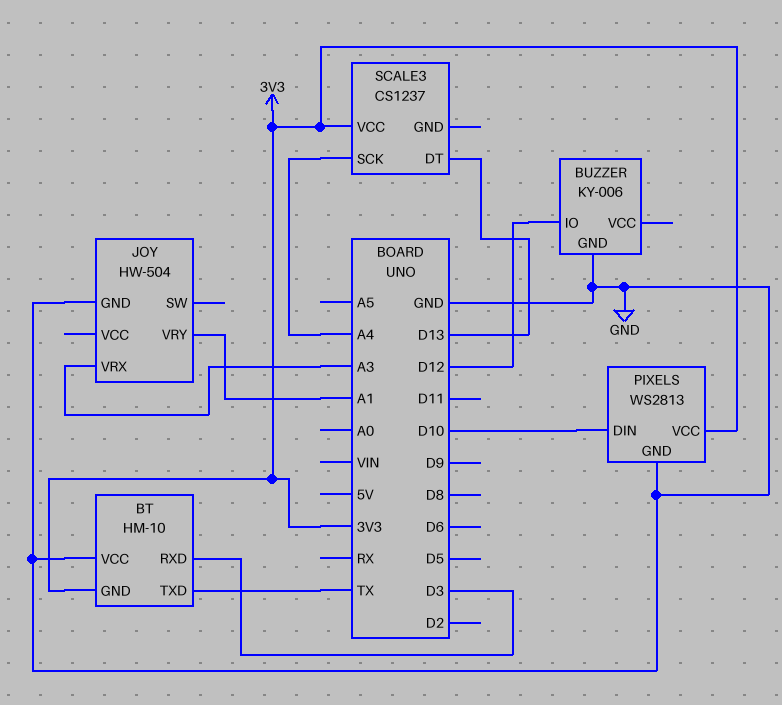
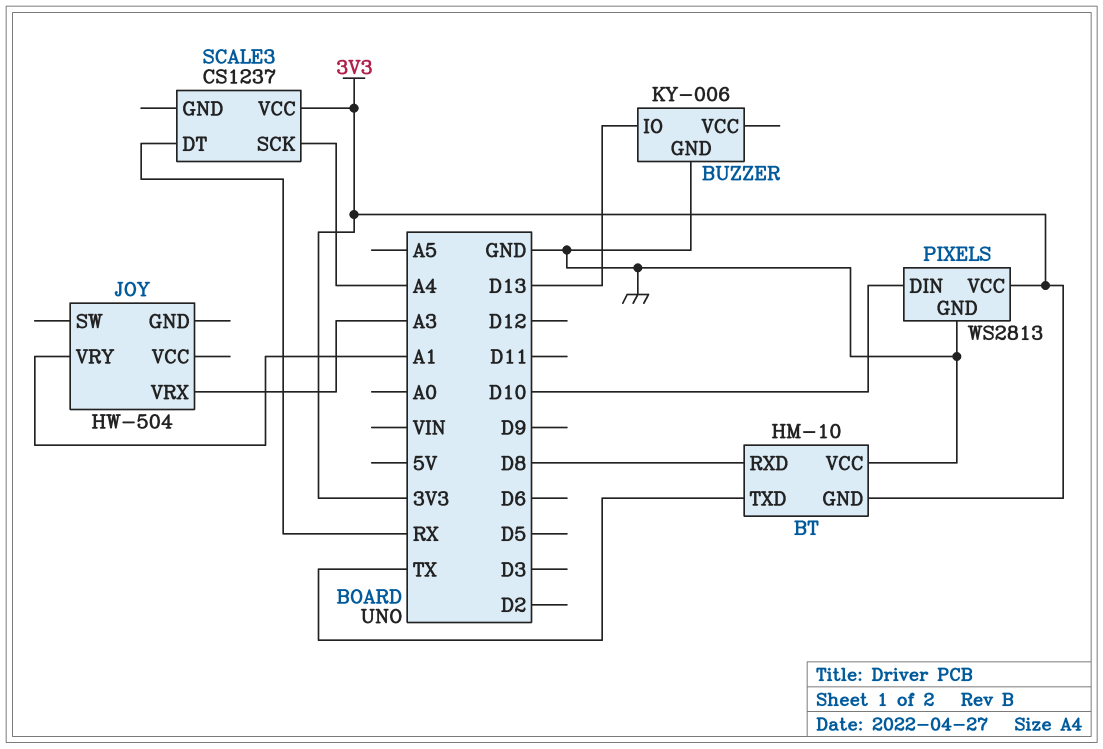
BT pin RXD: D3 -> D8
BUZZER pin IO: D12 -> D13
JOY pin GND: GND -> none
SCALE3 pin DT: D13 -> RX

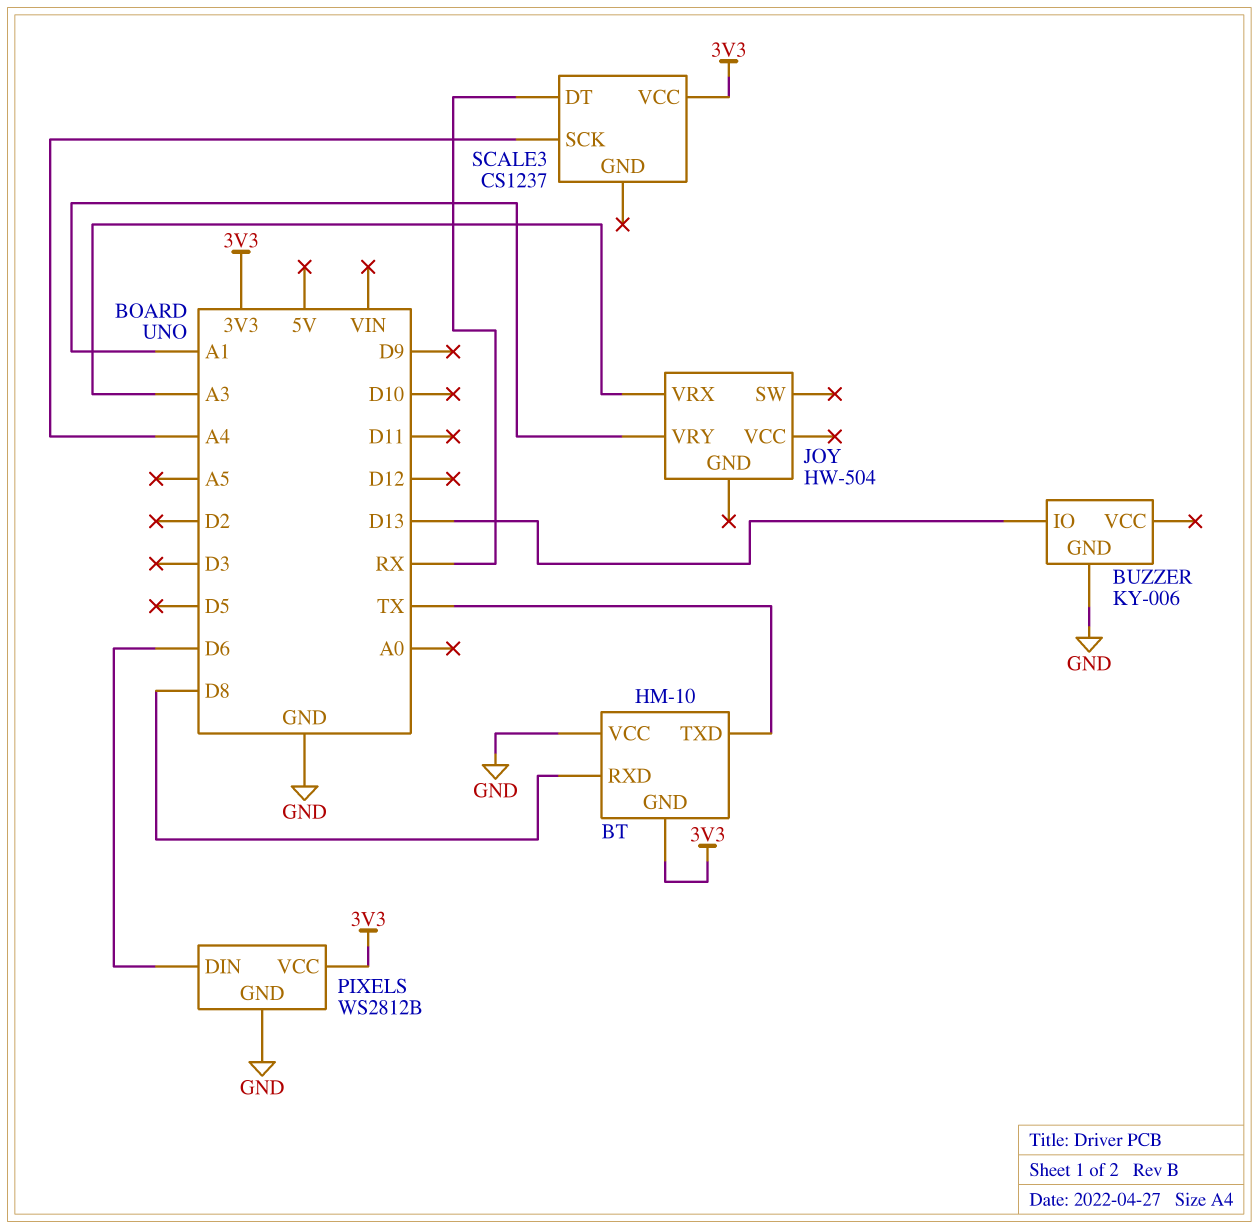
PIXELS: WS2813 -> WS2812B
PIXELS pin DIN: D10 -> D6

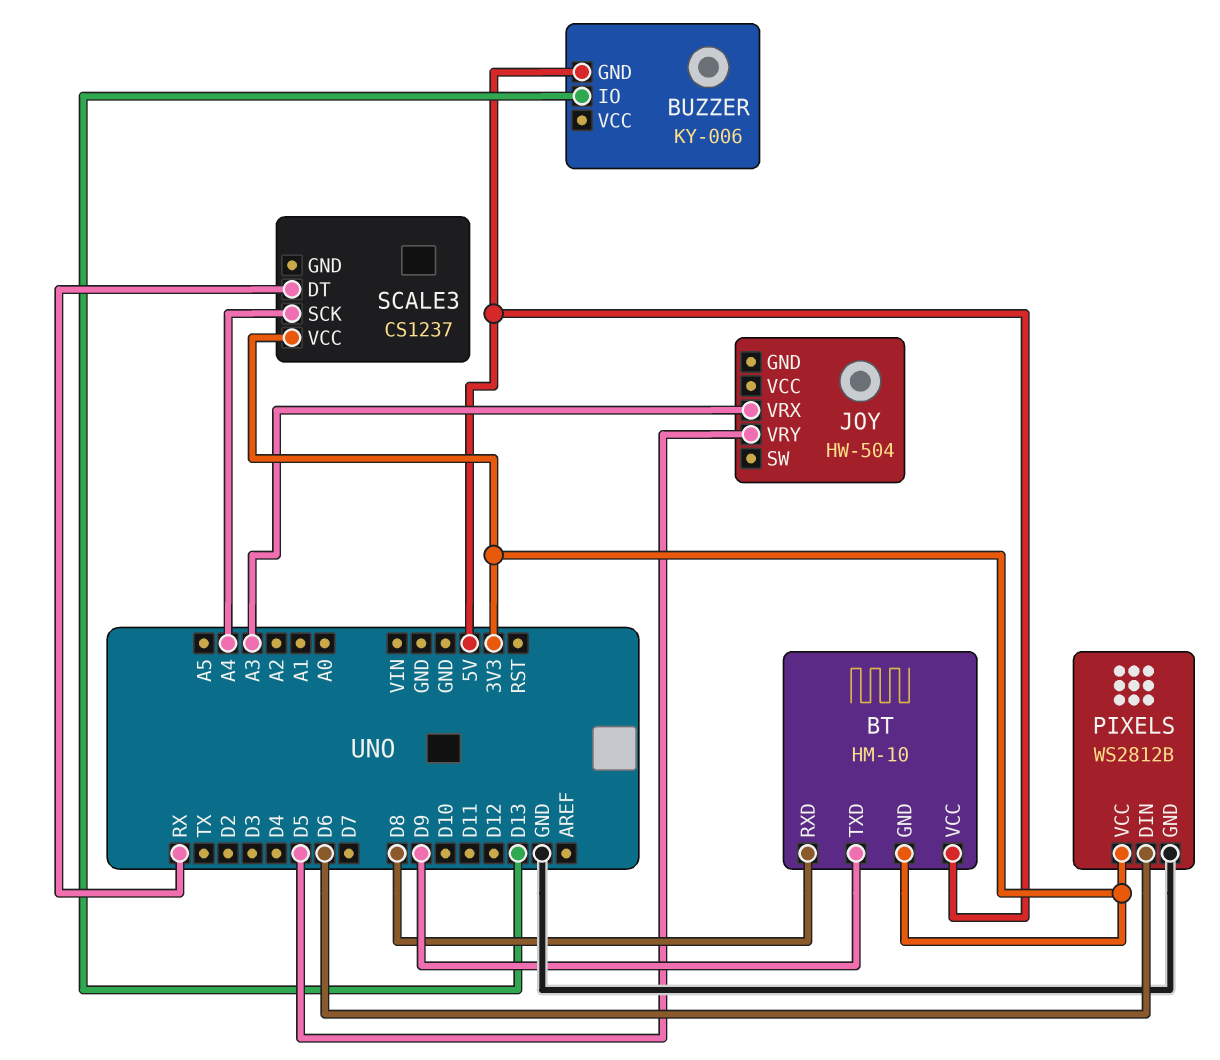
BT pin TXD: TX -> D9
BT pin VCC: GND -> 5V
BUZZER pin GND: GND -> 5V
JOY pin VRY: A1 -> D5

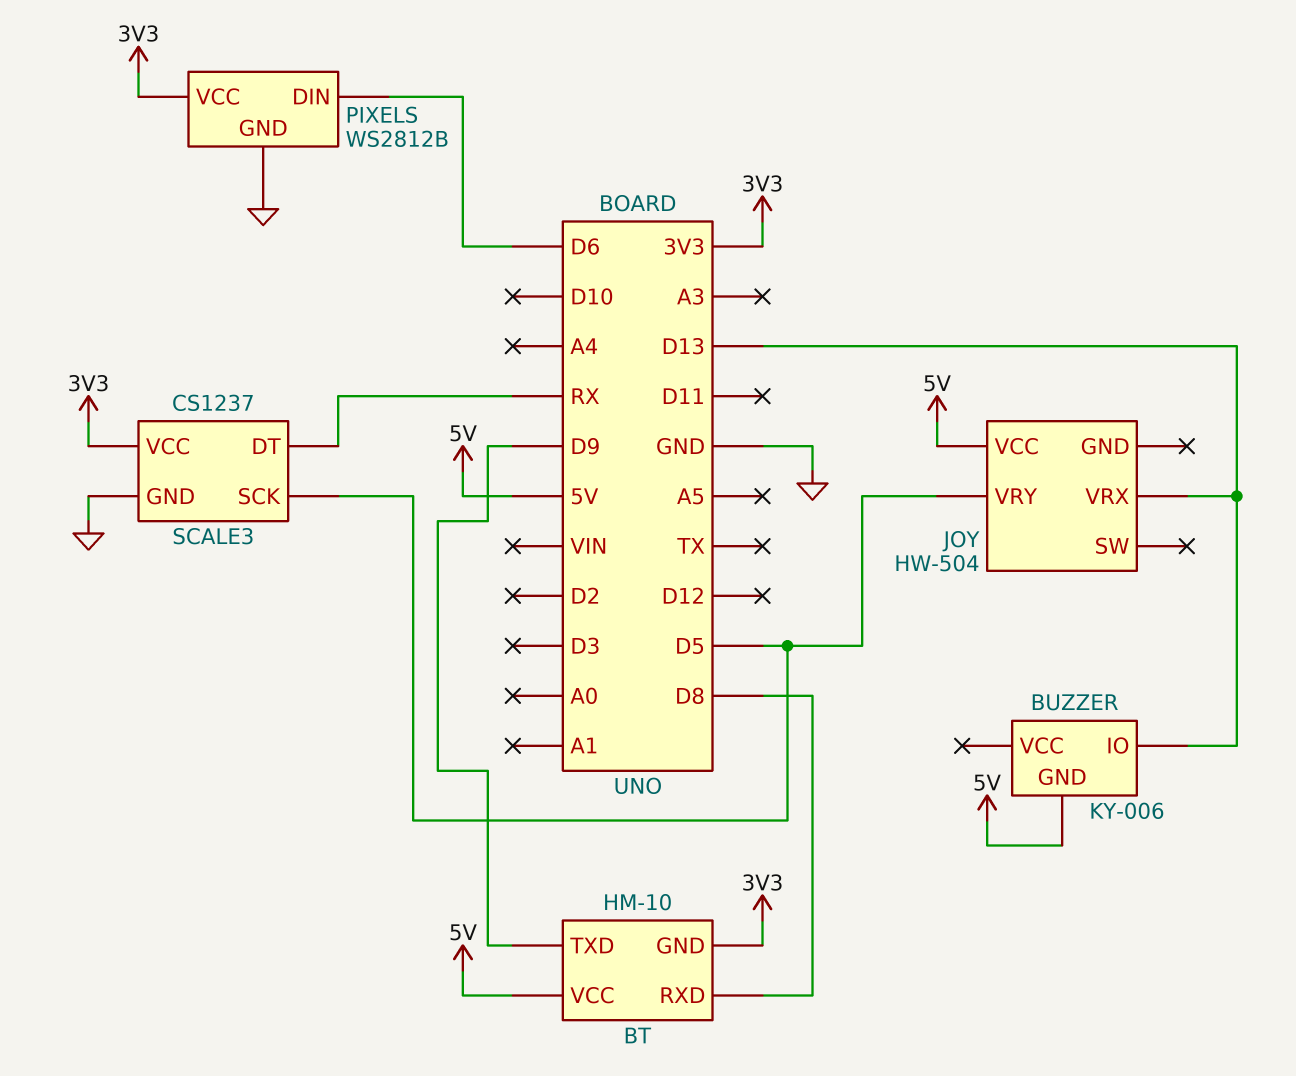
JOY pin VCC: none -> 5V
JOY pin VRX: A3 -> D13
SCALE3 pin GND: none -> GND
SCALE3 pin SCK: A4 -> D5

